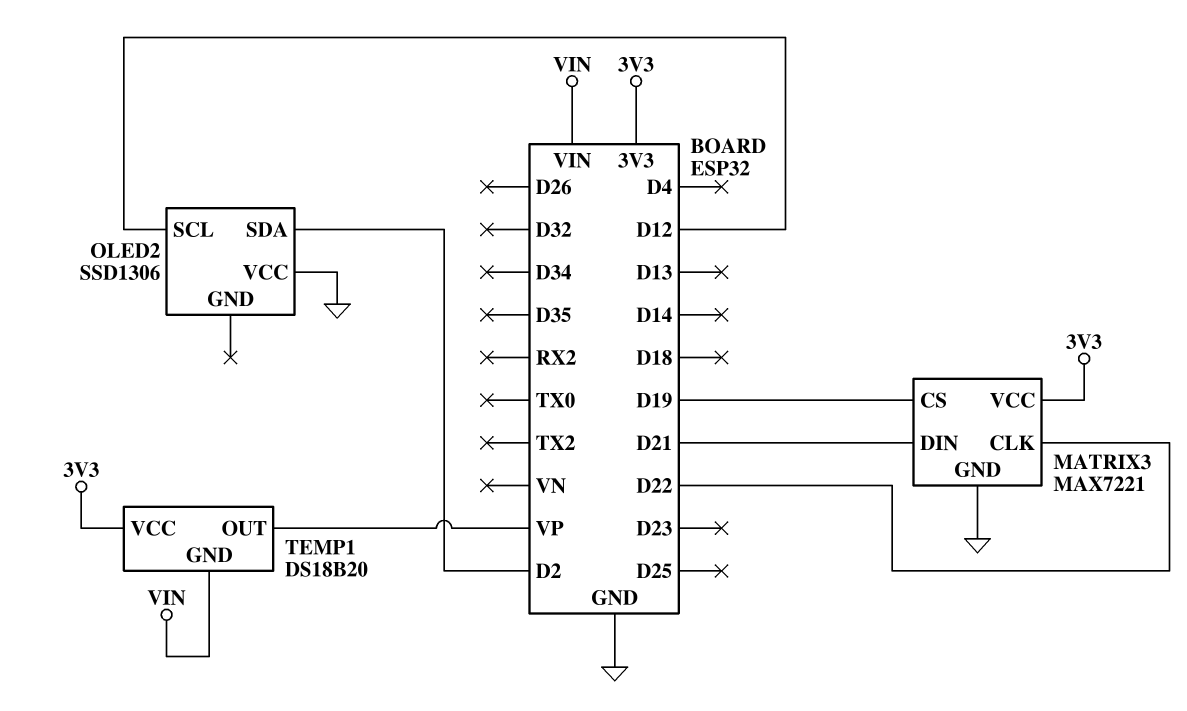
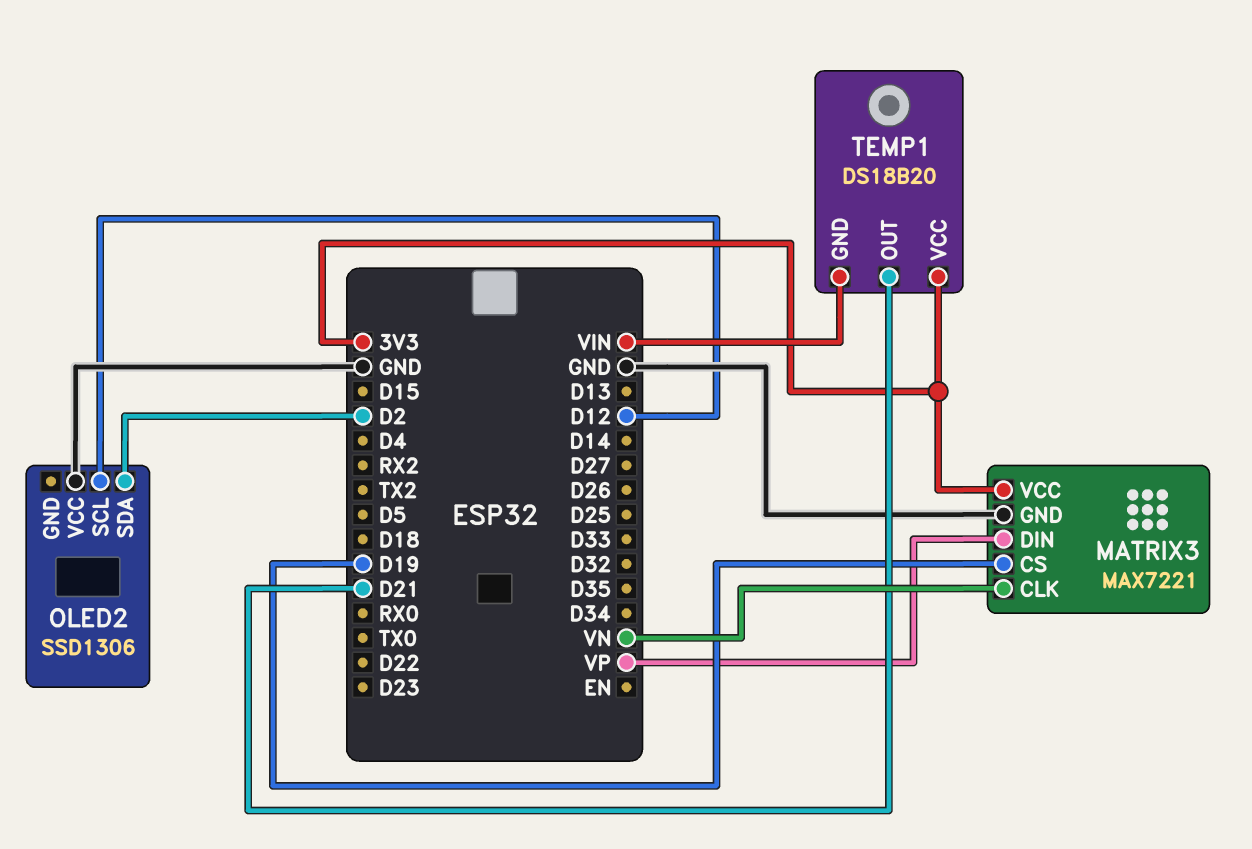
MATRIX3 pin CLK: D22 -> VN
MATRIX3 pin DIN: D21 -> VP
TEMP1 pin OUT: VP -> D21

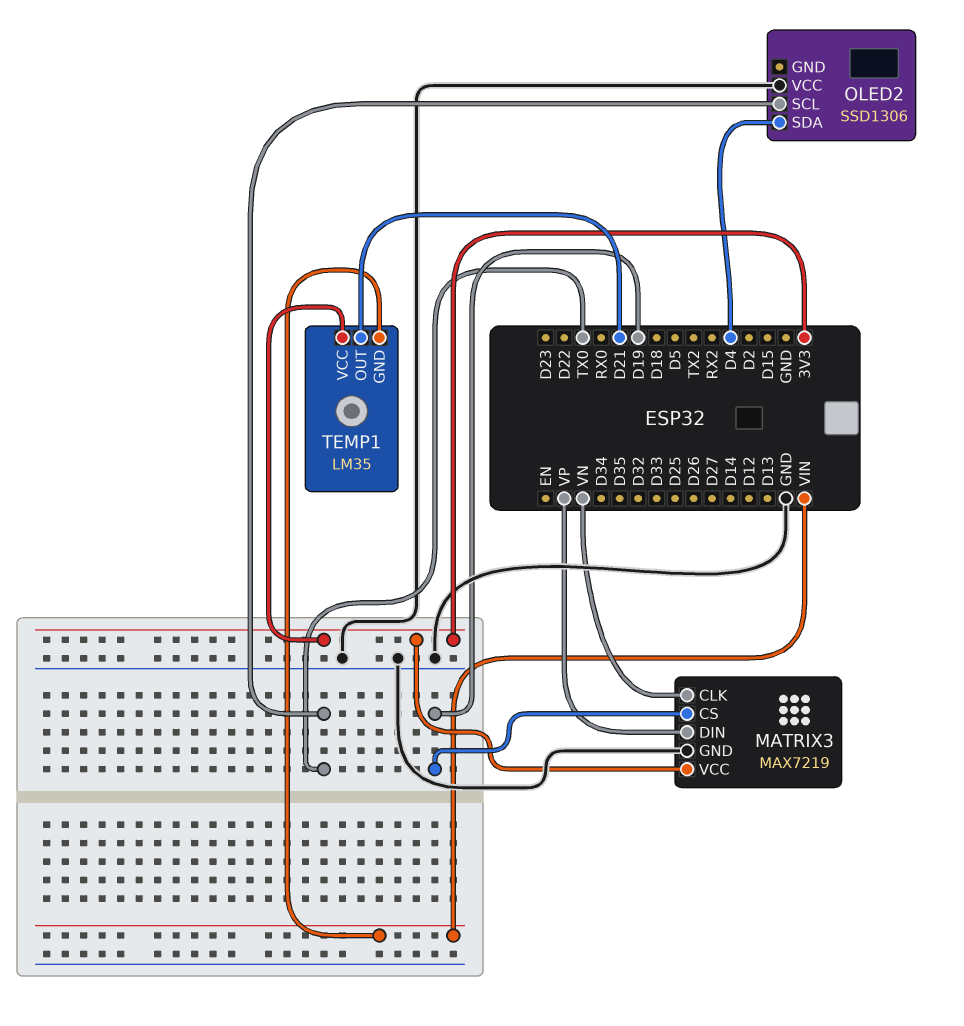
MATRIX3: MAX7221 -> MAX7219
OLED2 pin SCL: D12 -> TX0
OLED2 pin SDA: D2 -> D4
TEMP1: DS18B20 -> LM35

